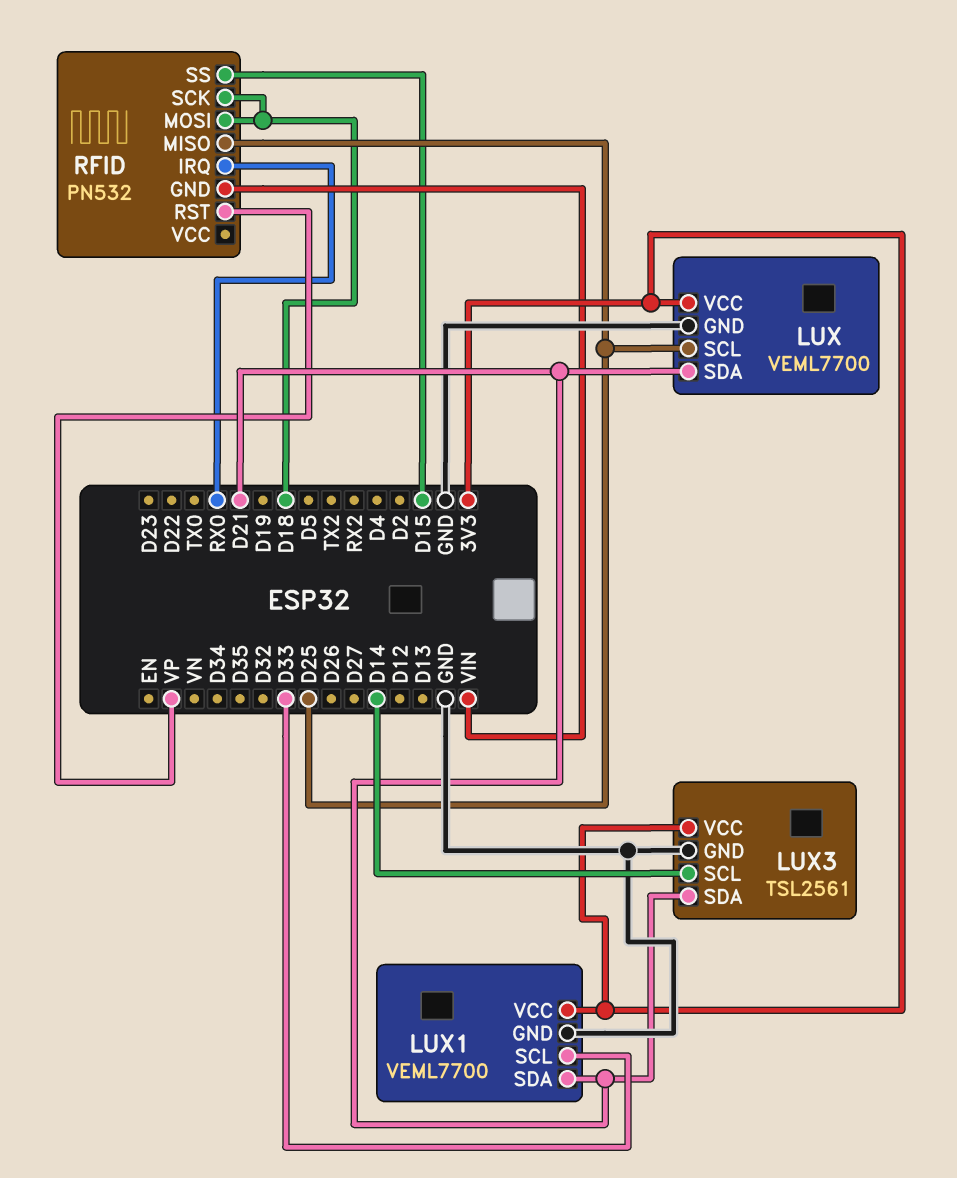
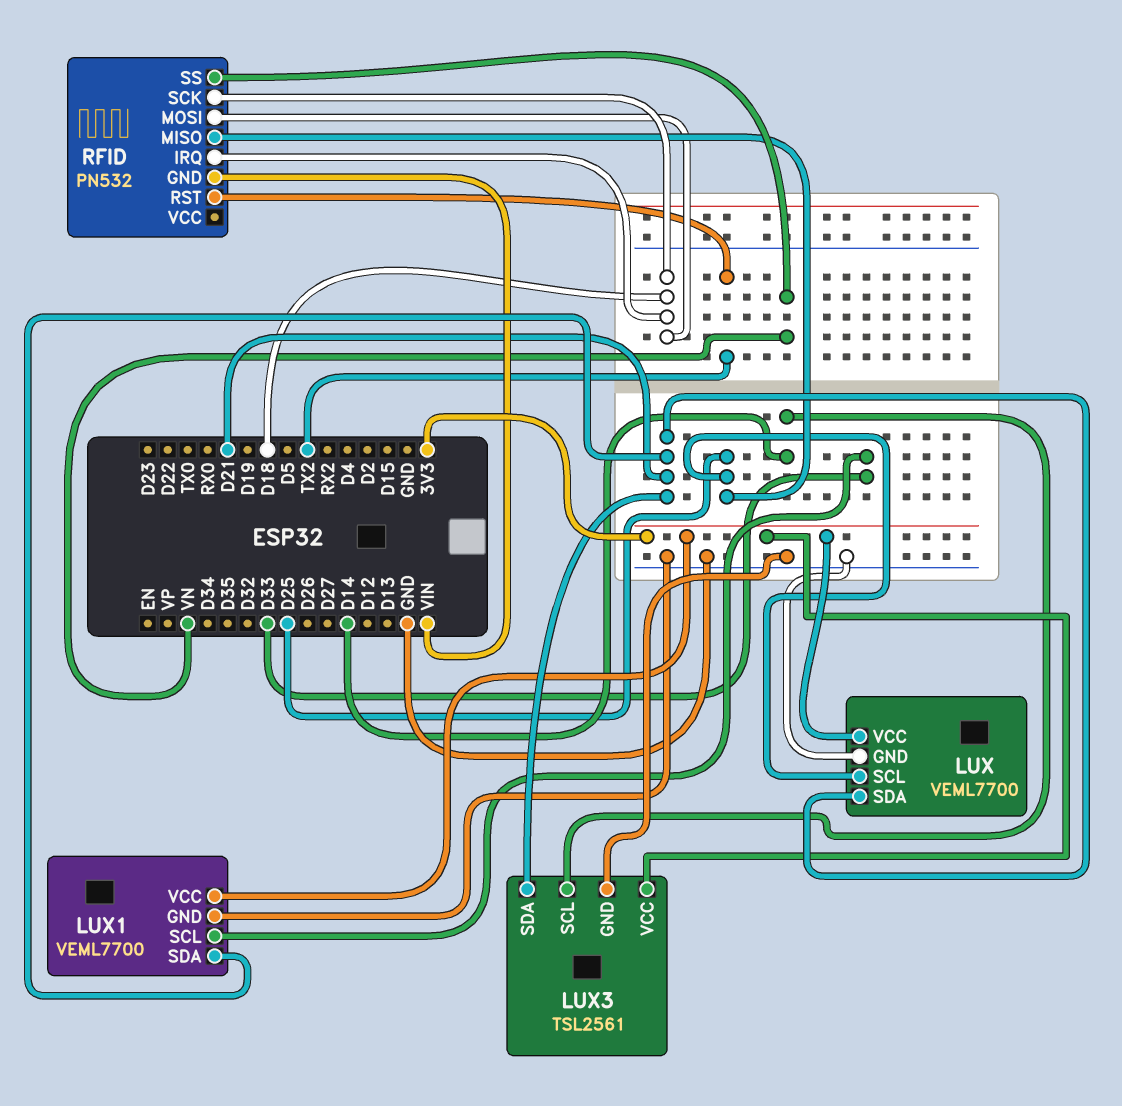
RFID pin IRQ: RX0 -> D18
RFID pin RST: VP -> TX2
RFID pin SS: D15 -> VN

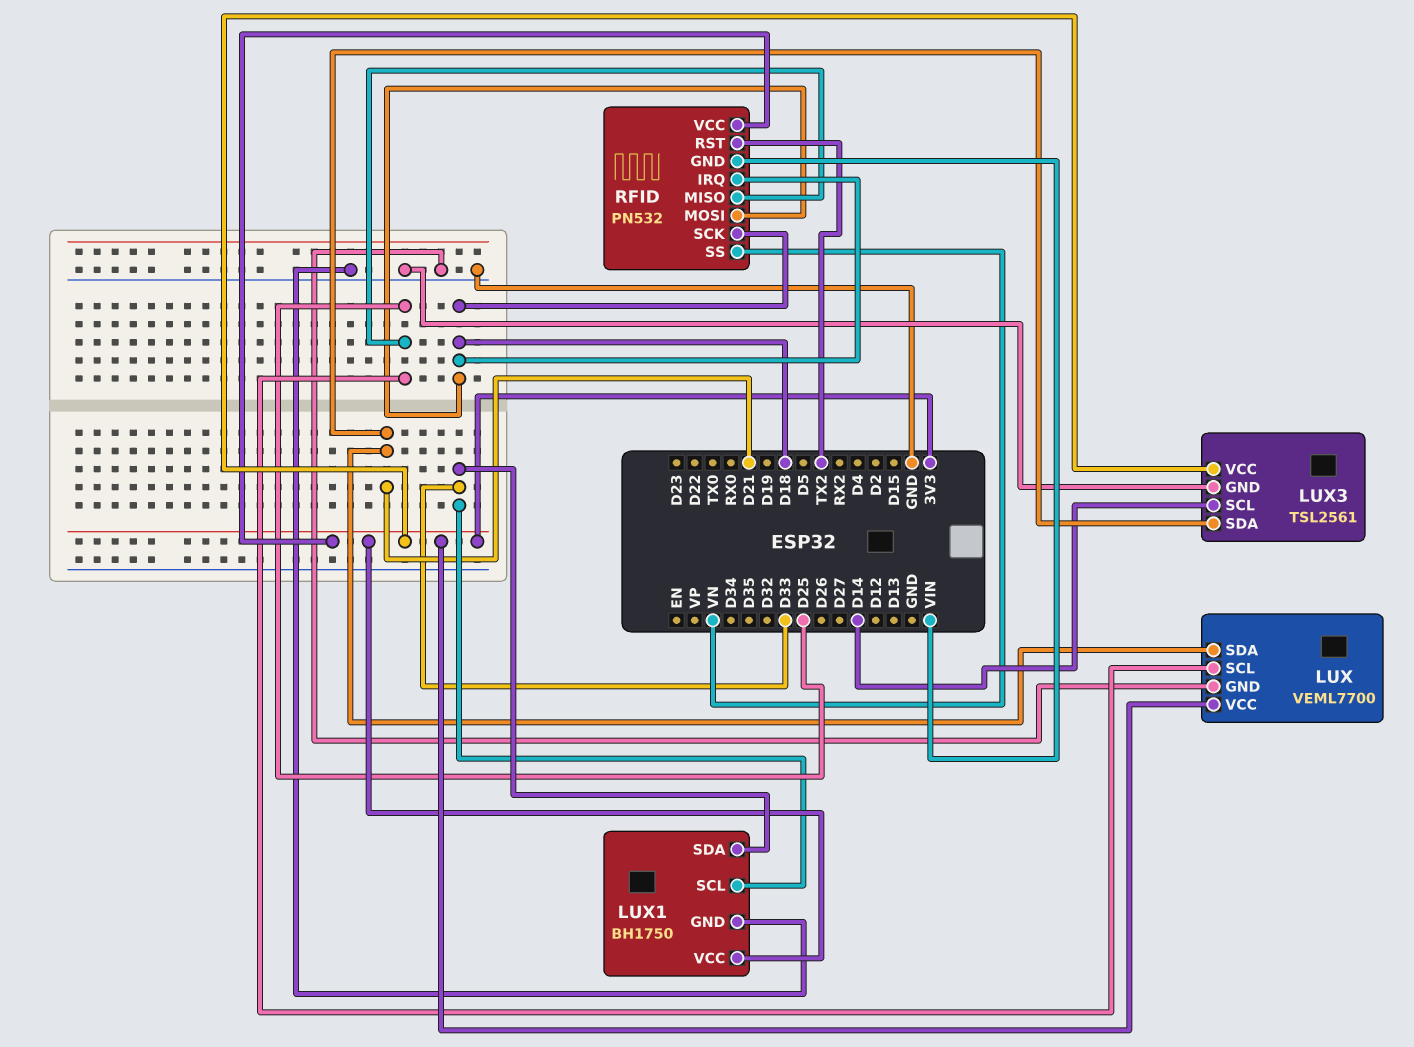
LUX1: VEML7700 -> BH1750
LUX1 pin SDA: D21 -> D33
RFID pin VCC: none -> 3V3

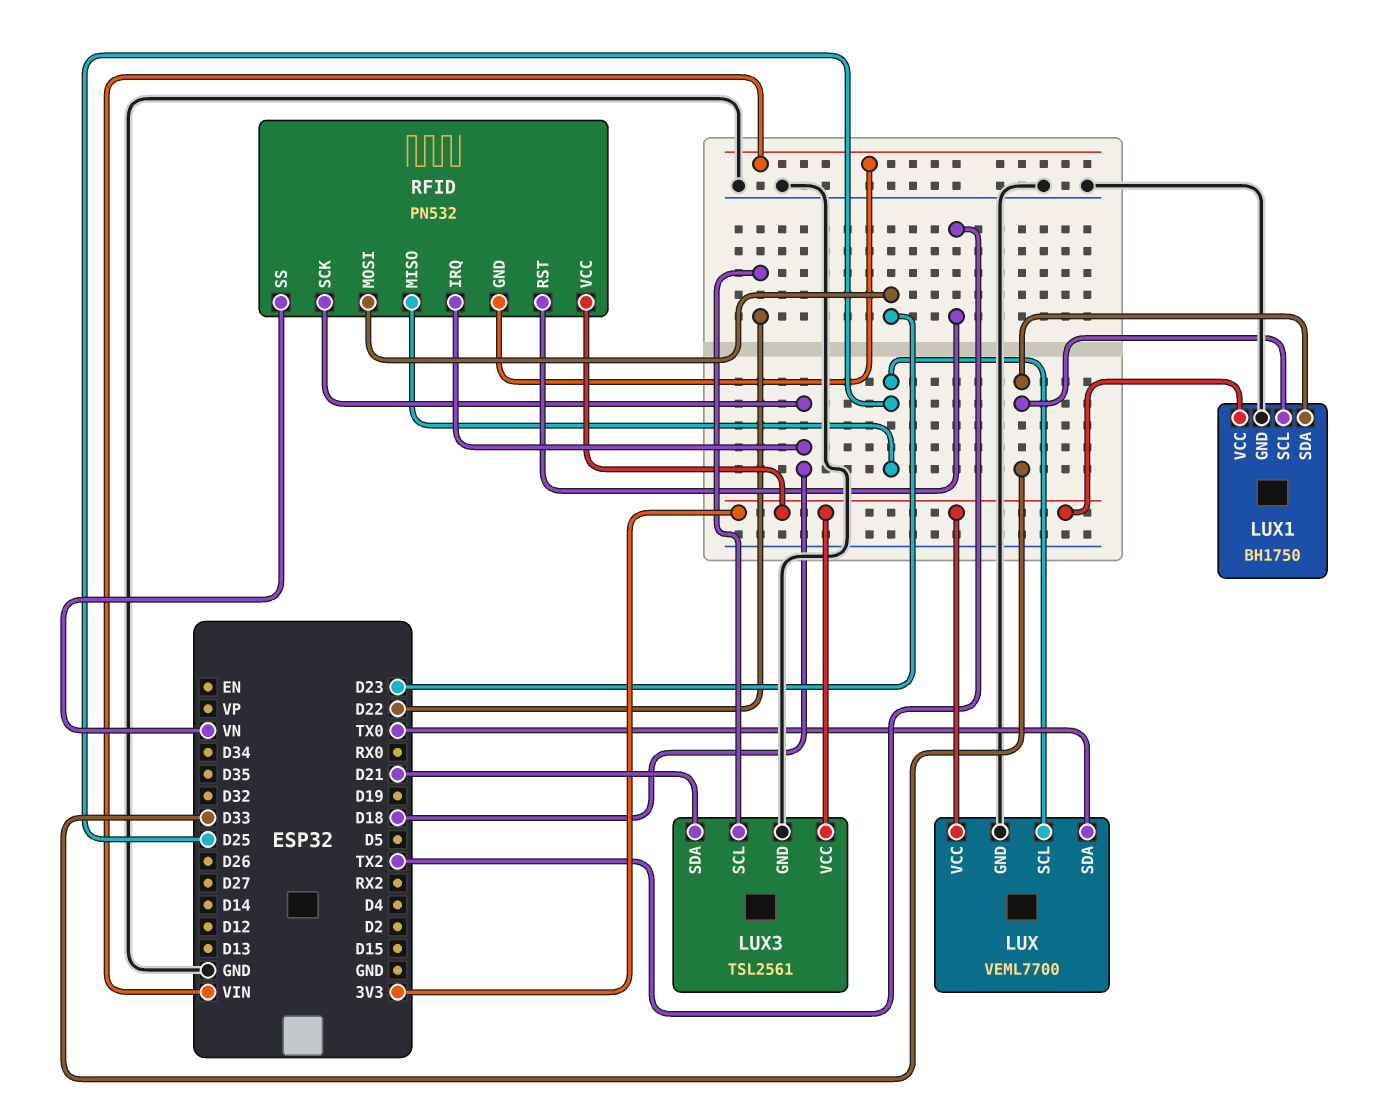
LUX pin SDA: D21 -> TX0
LUX3 pin SCL: D14 -> D22
RFID pin MOSI: D18 -> D23

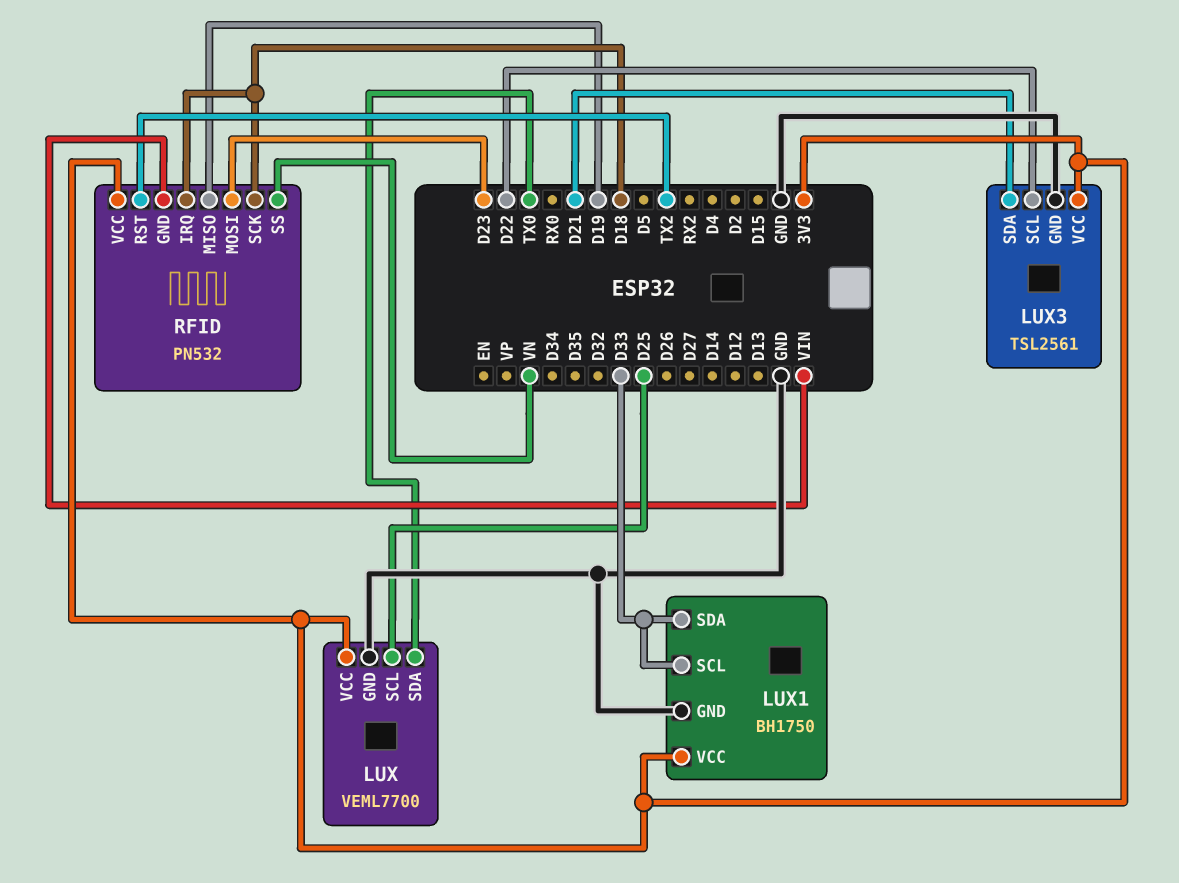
RFID pin MISO: D25 -> D19

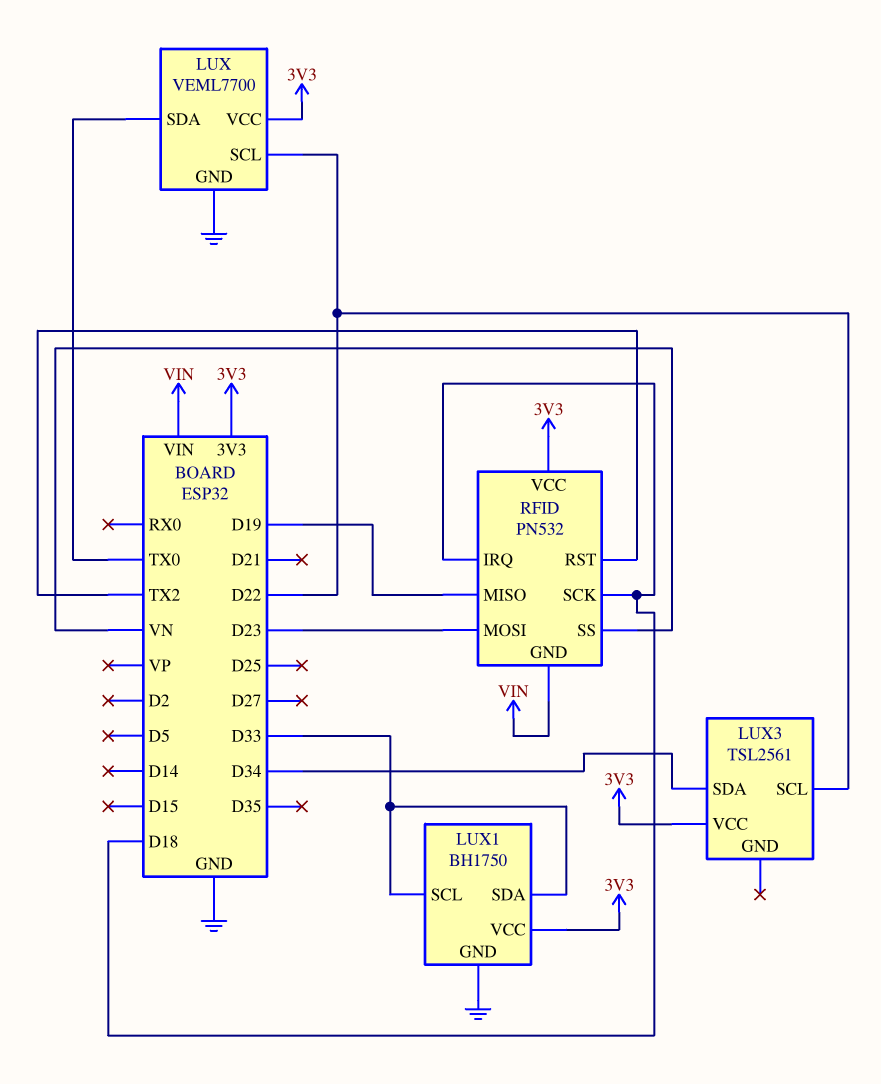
LUX pin SCL: D25 -> D22
LUX3 pin GND: GND -> none
LUX3 pin SDA: D21 -> D34

